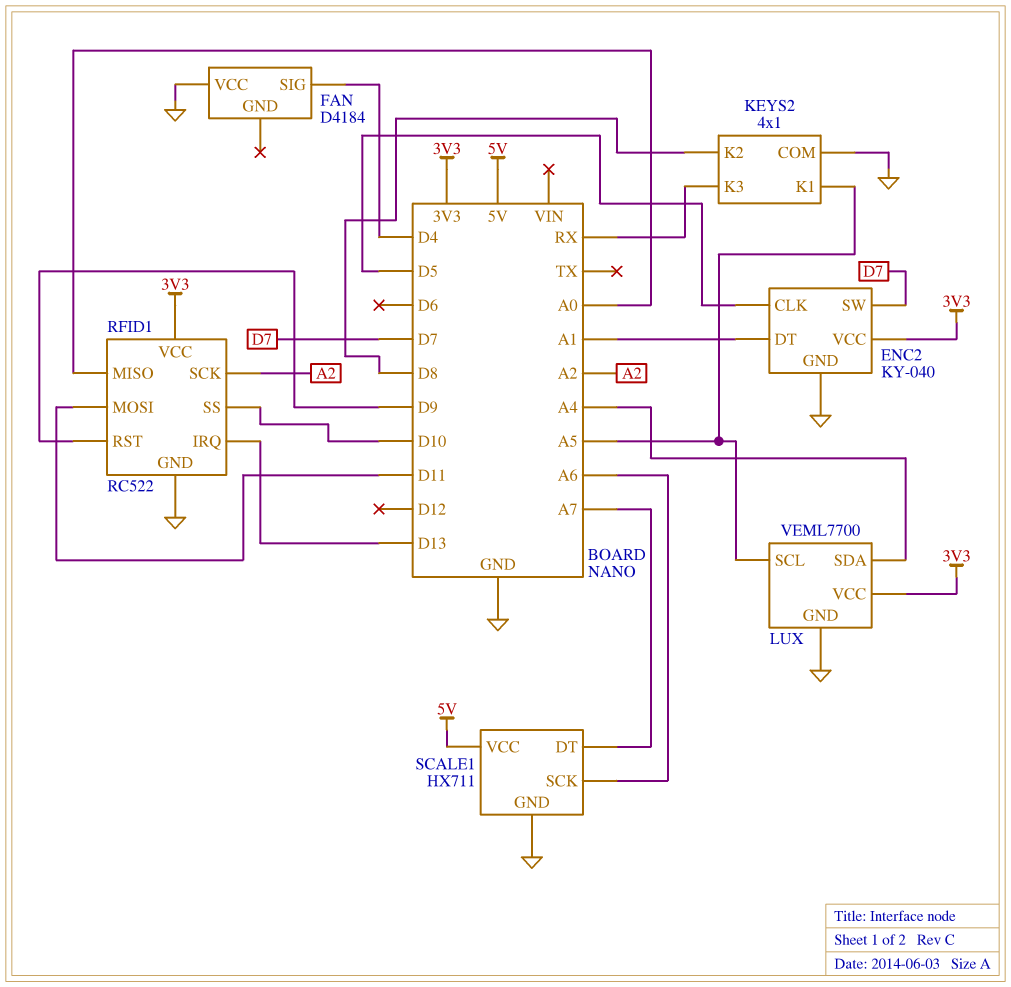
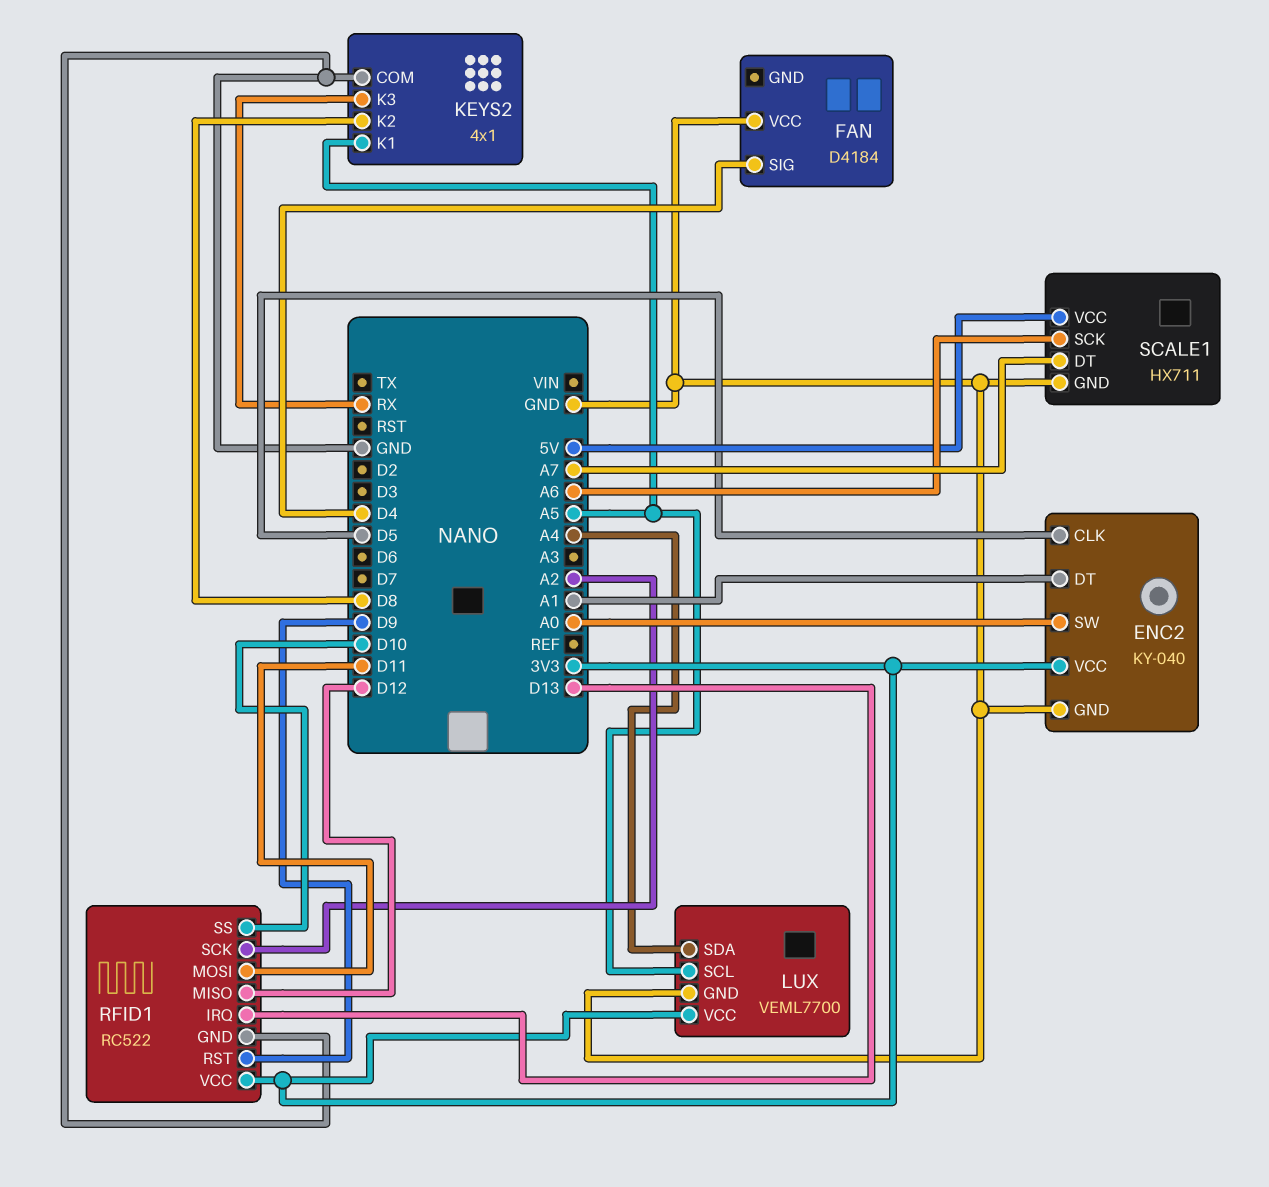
ENC2 pin SW: D7 -> A0
RFID1 pin MISO: A0 -> D12

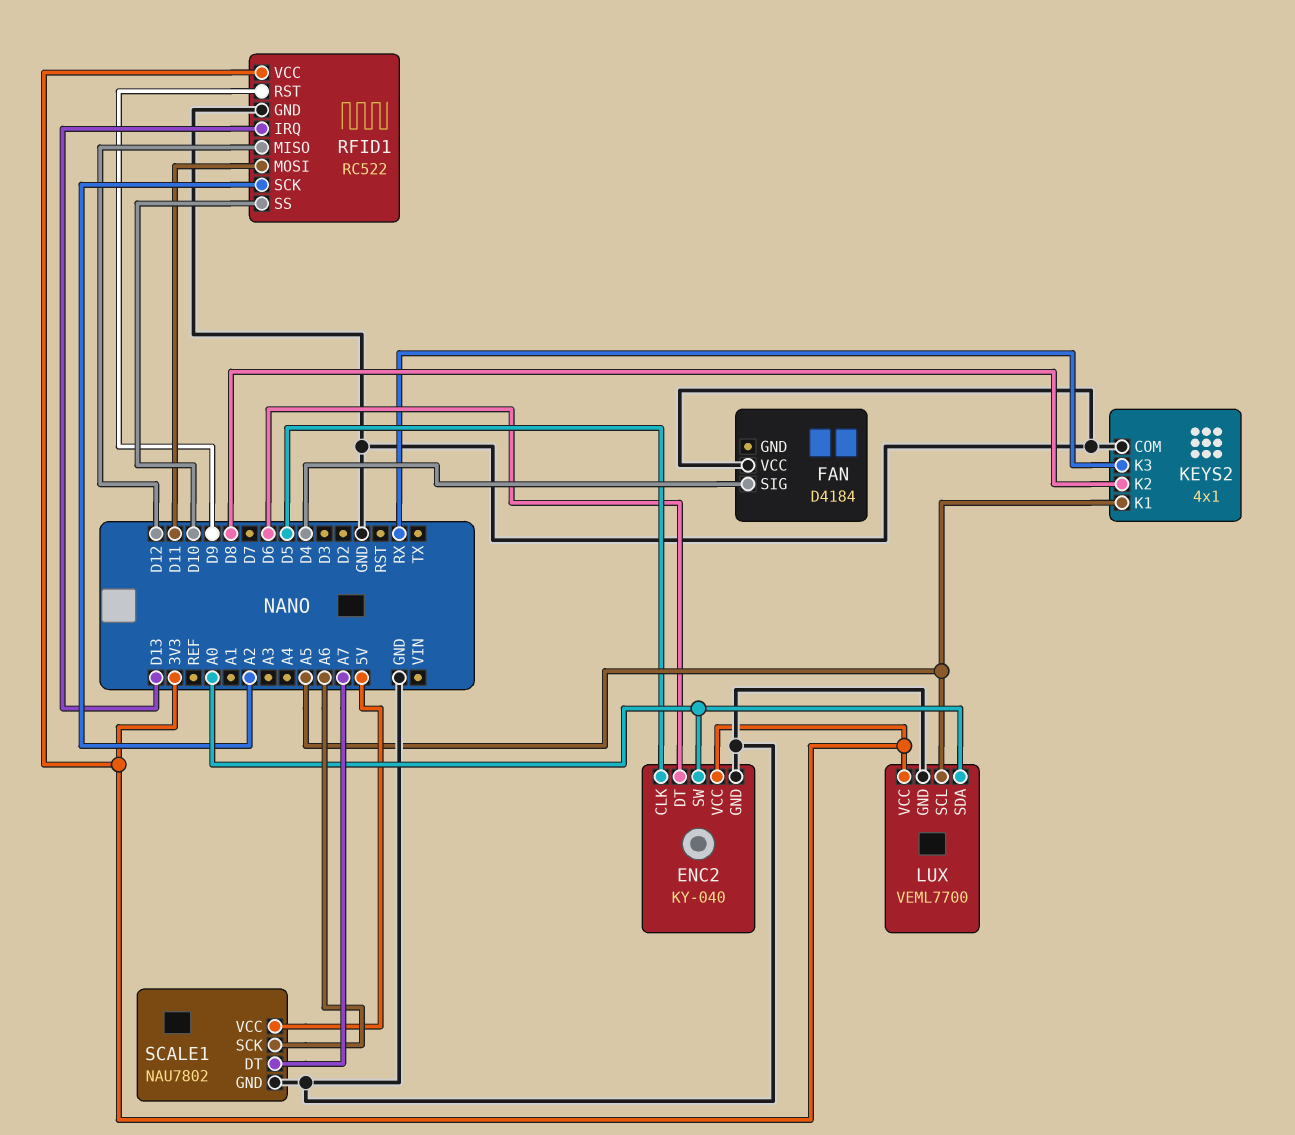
ENC2 pin DT: A1 -> D6
LUX pin SDA: A4 -> A0
SCALE1: HX711 -> NAU7802

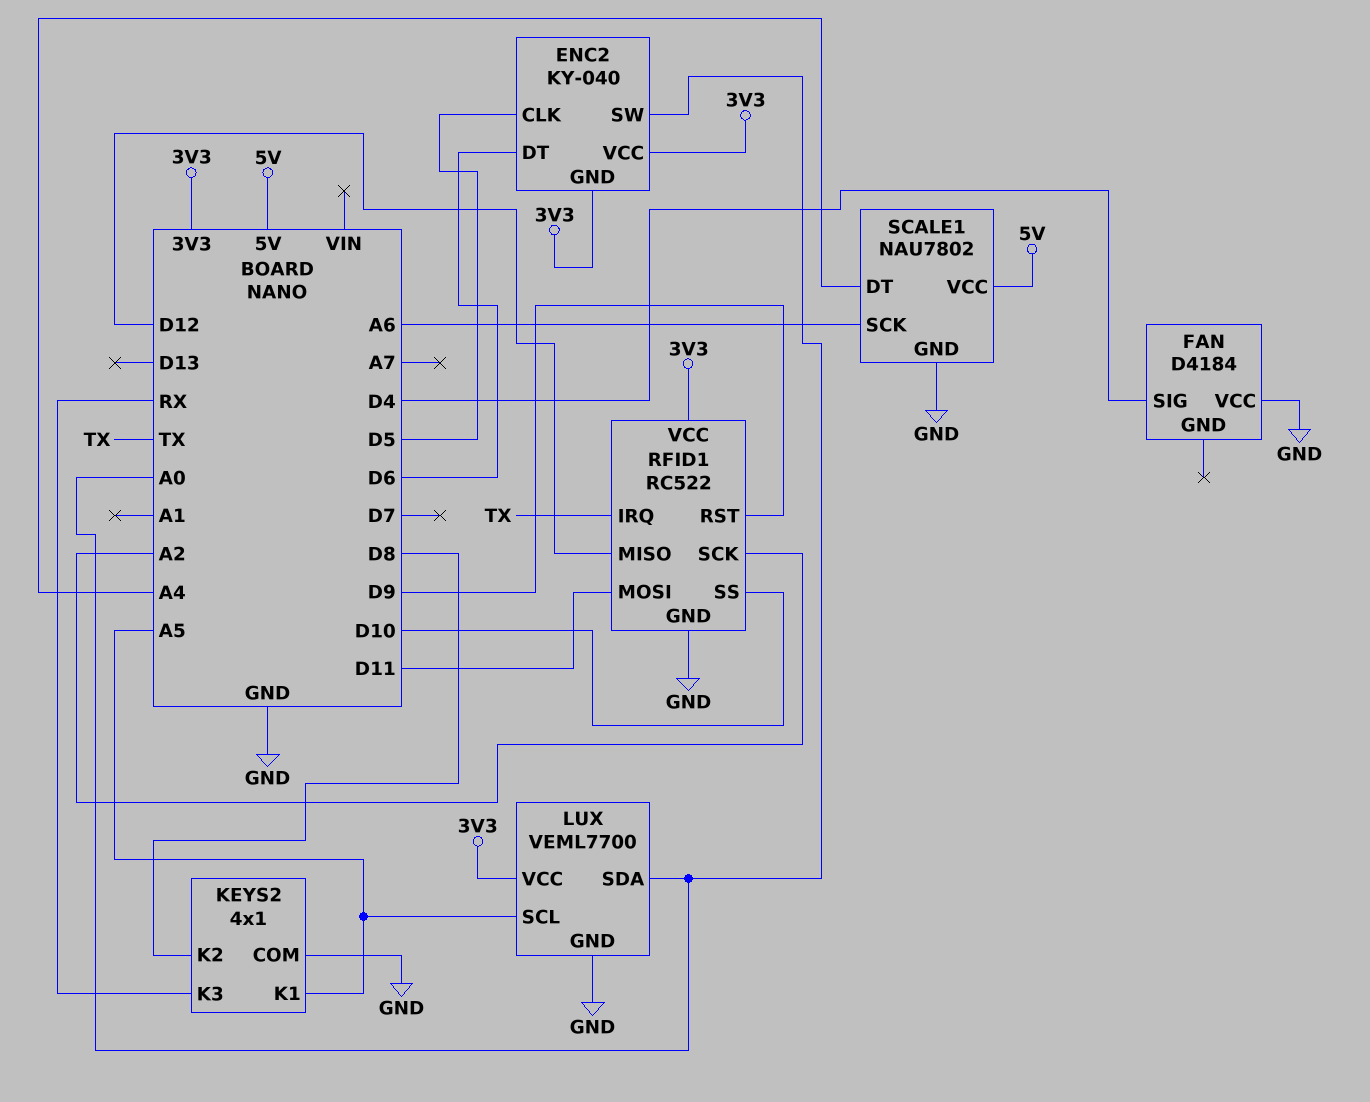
ENC2 pin GND: GND -> 3V3
RFID1 pin IRQ: D13 -> TX
SCALE1 pin DT: A7 -> A4

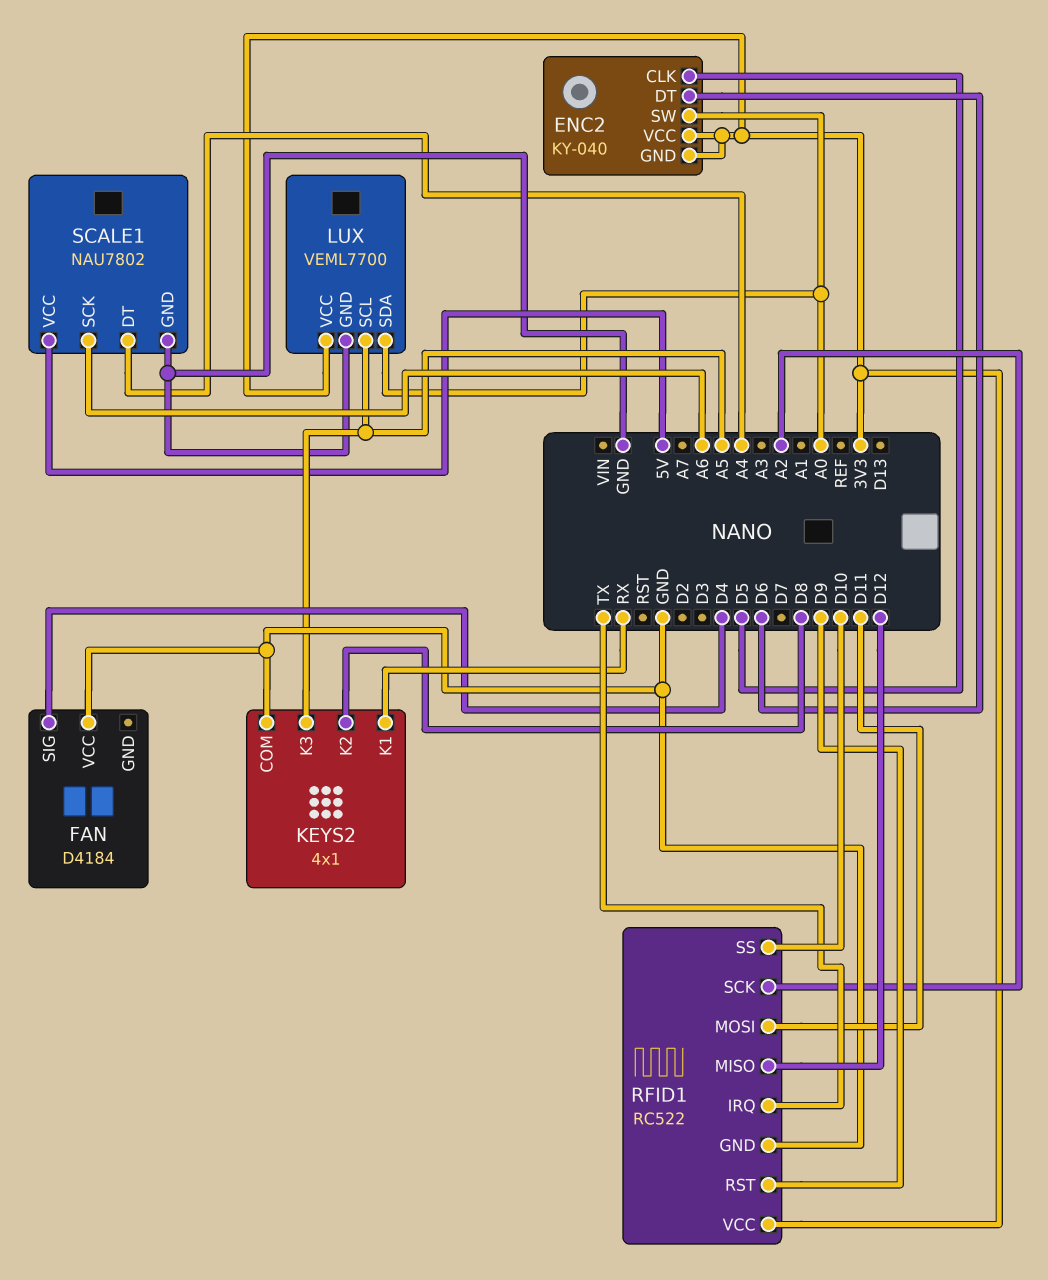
KEYS2 pin K1: A5 -> RX
KEYS2 pin K3: RX -> A5

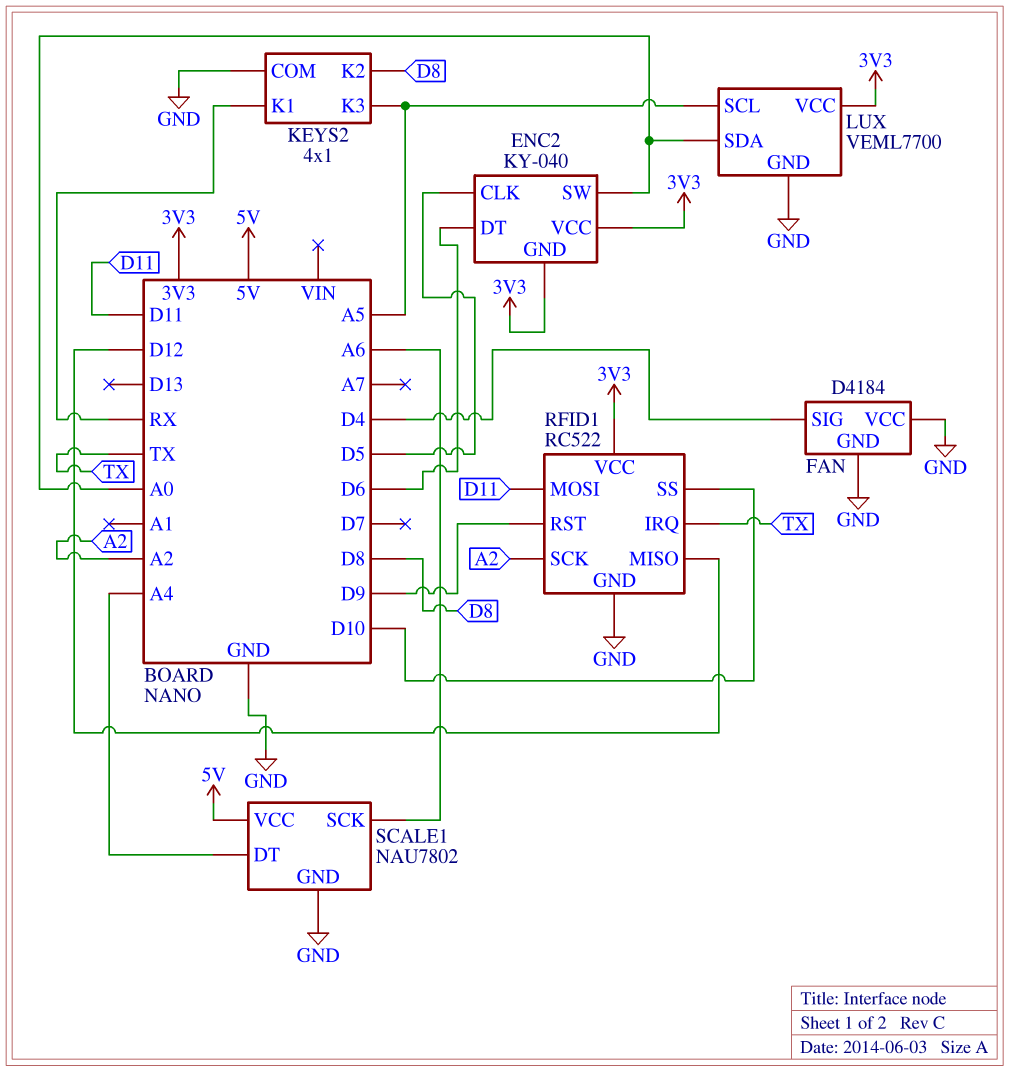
FAN pin GND: none -> GND

